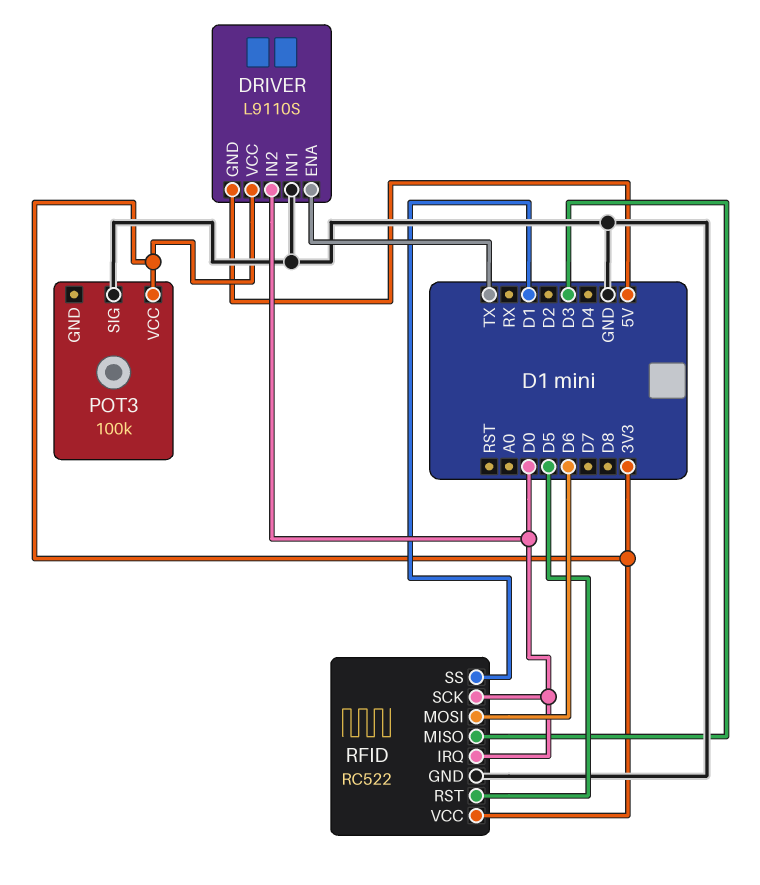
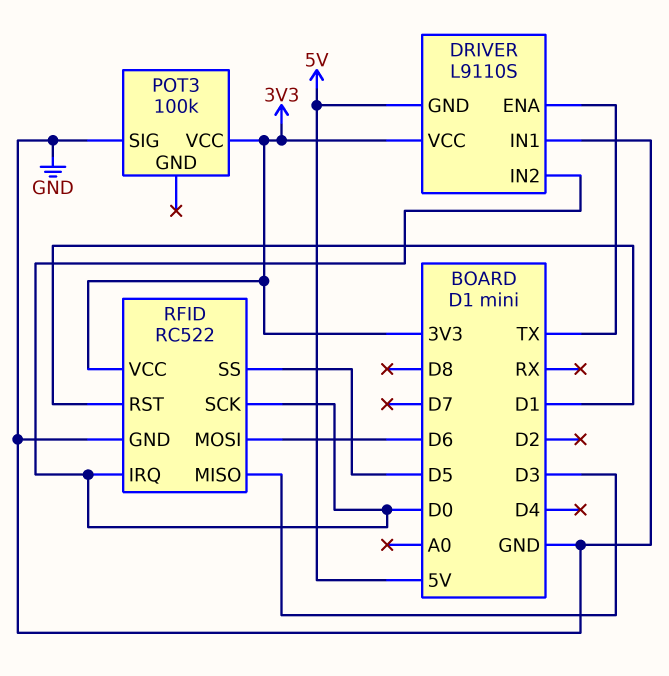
RFID pin RST: D5 -> D1
RFID pin SS: D1 -> D5

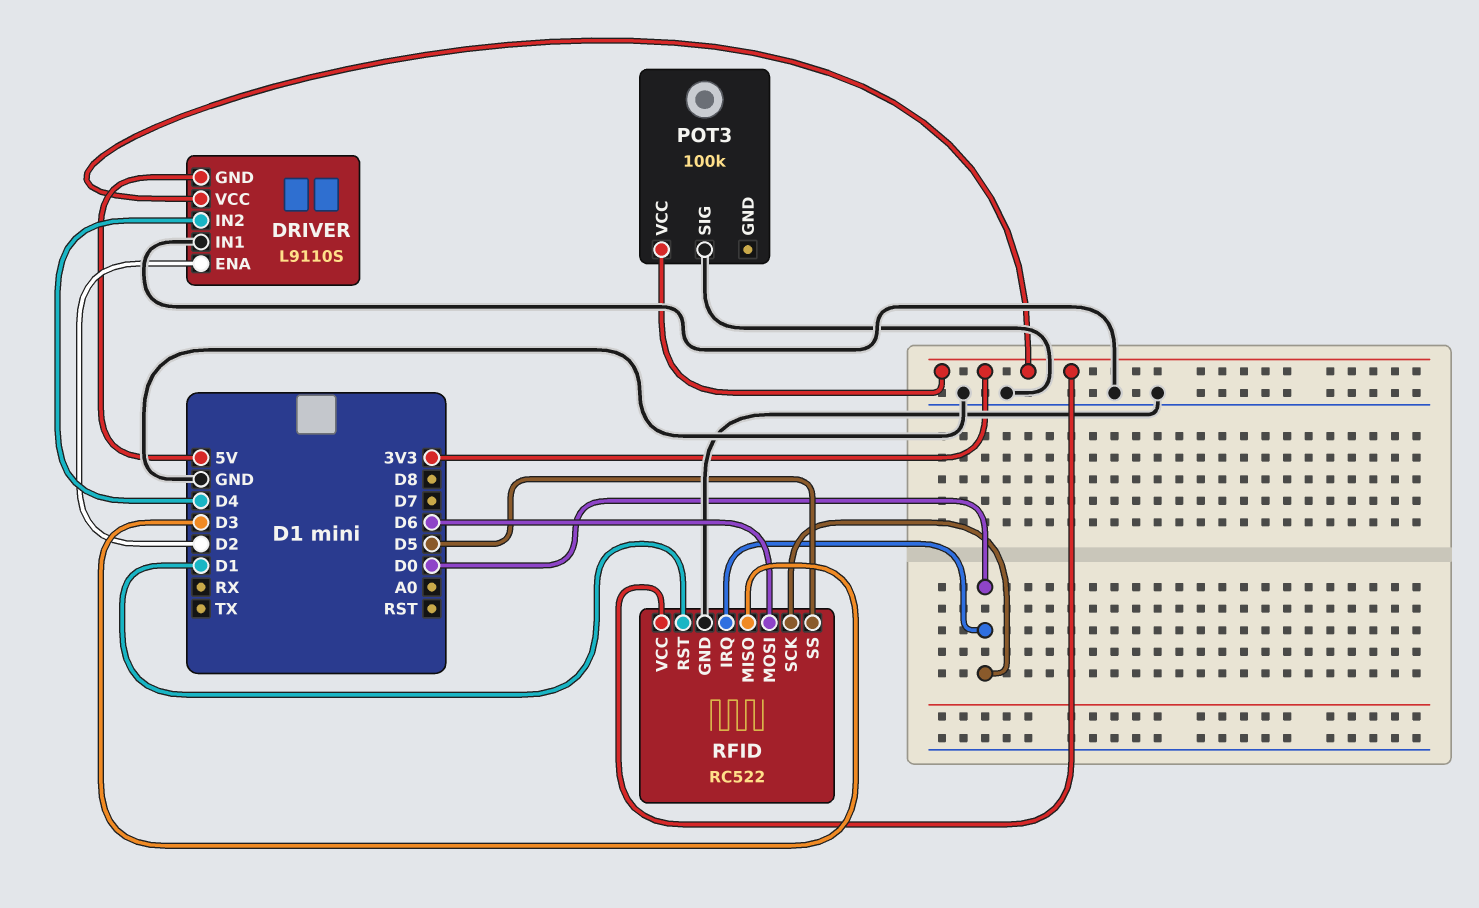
DRIVER pin ENA: TX -> D2
DRIVER pin IN2: D0 -> D4

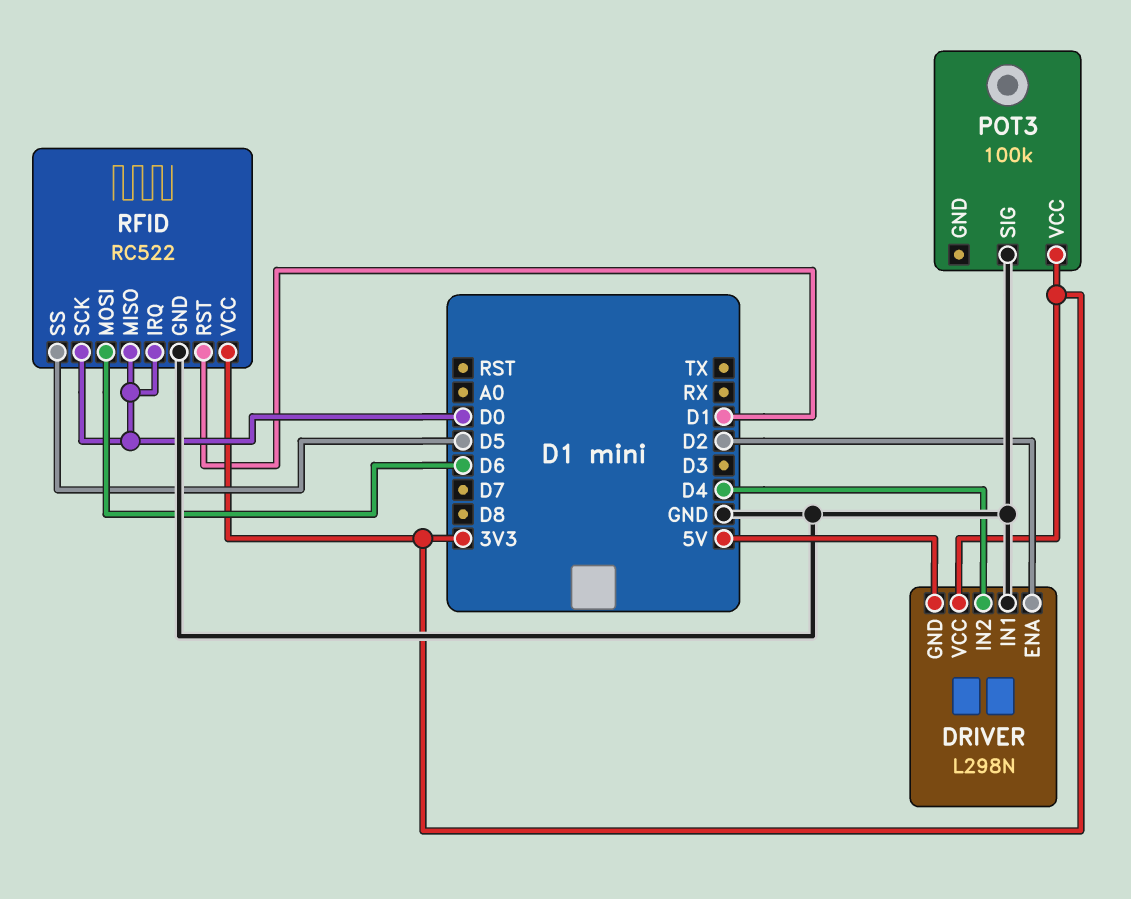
DRIVER: L9110S -> L298N
RFID pin MISO: D3 -> D0

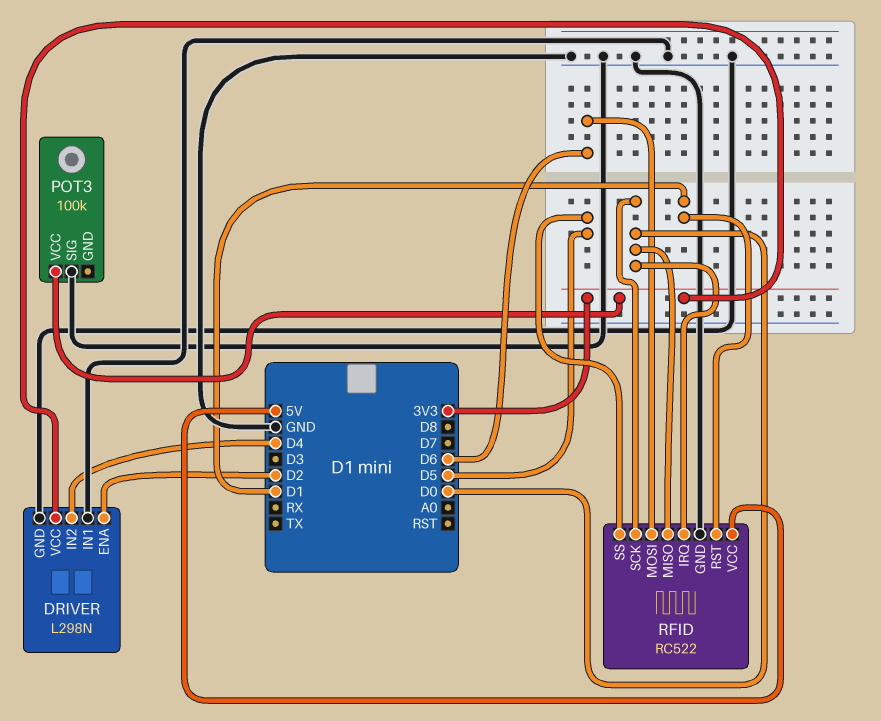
DRIVER pin GND: 5V -> GND
RFID pin VCC: 3V3 -> 5V

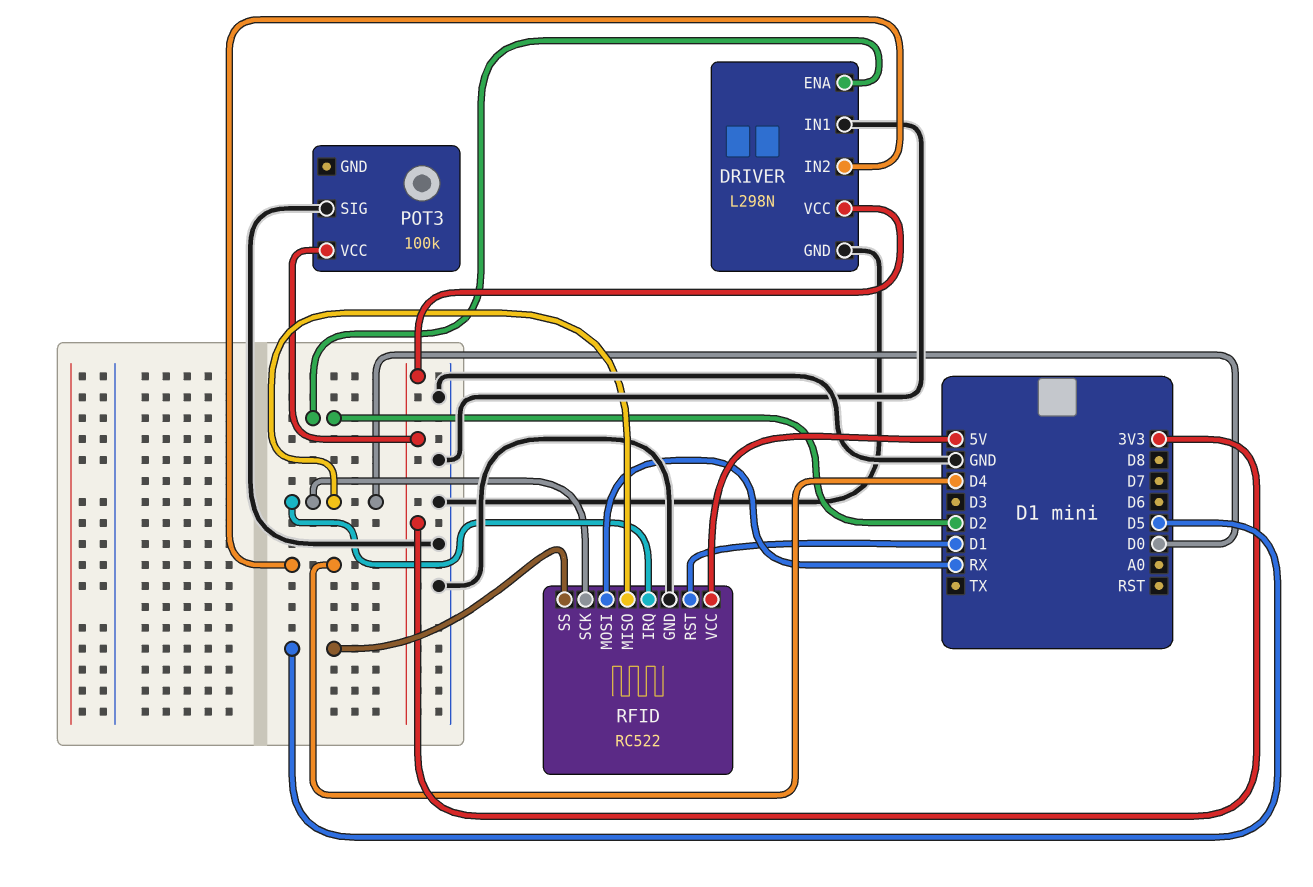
RFID pin MOSI: D6 -> RX

